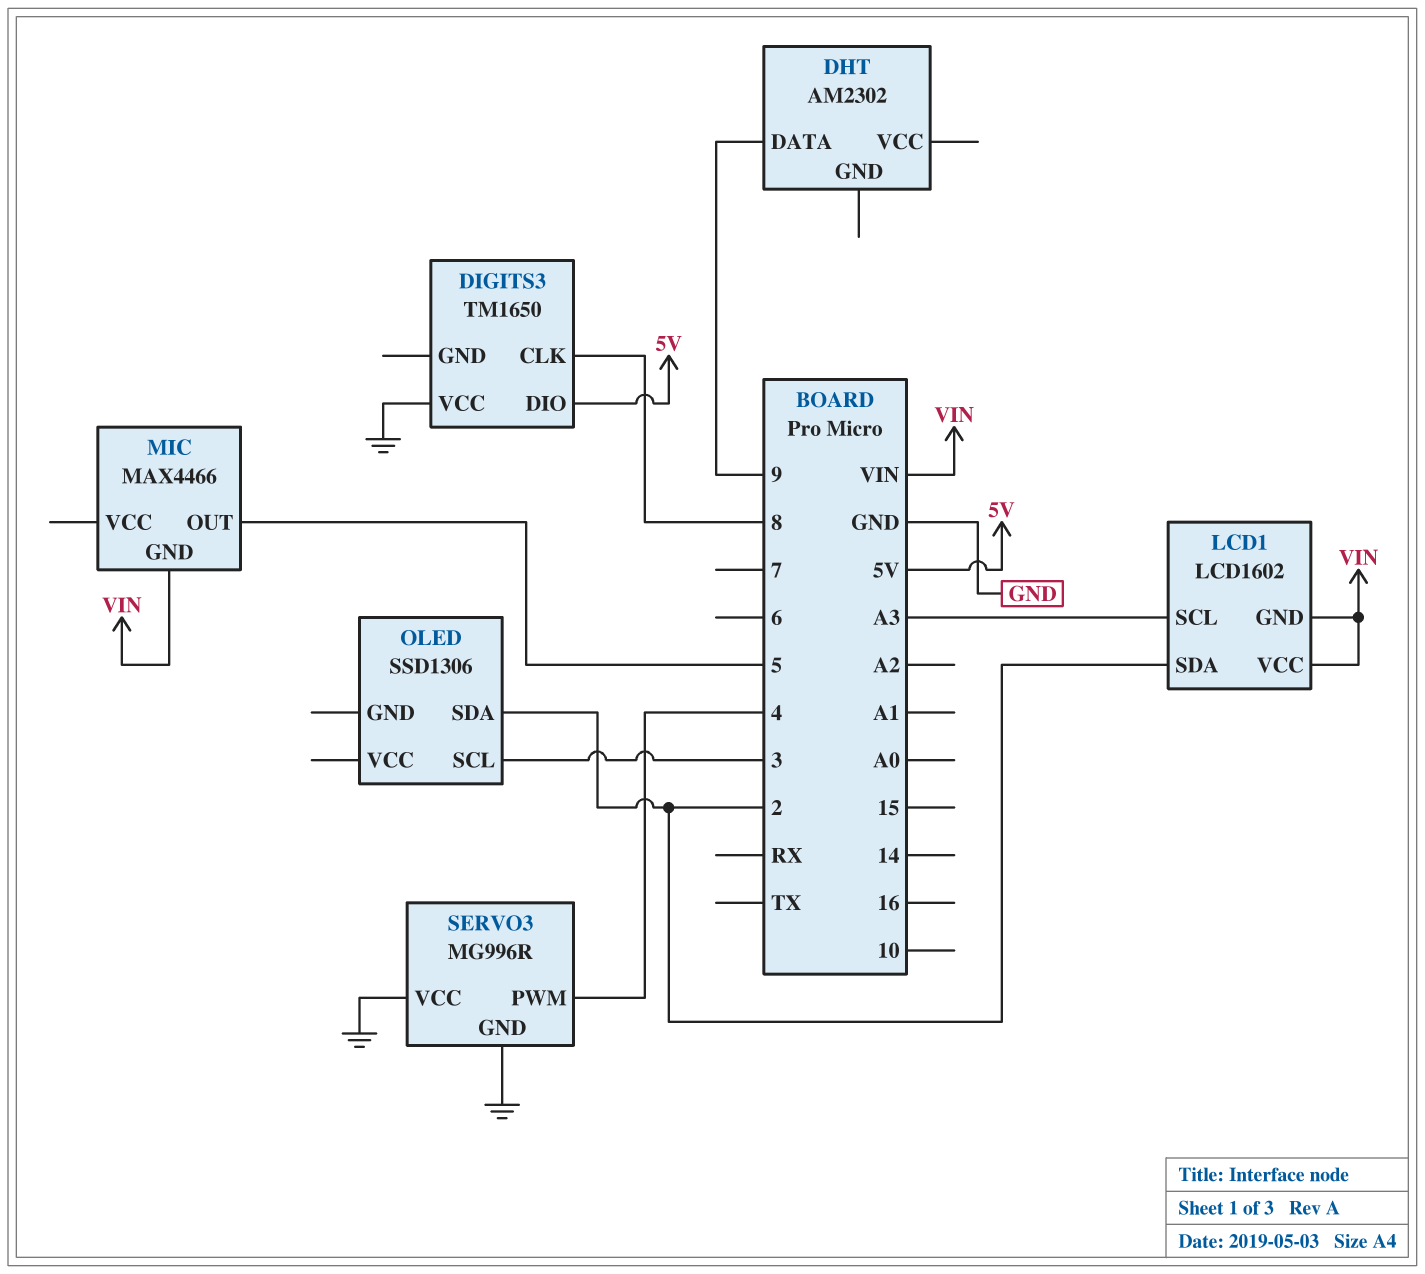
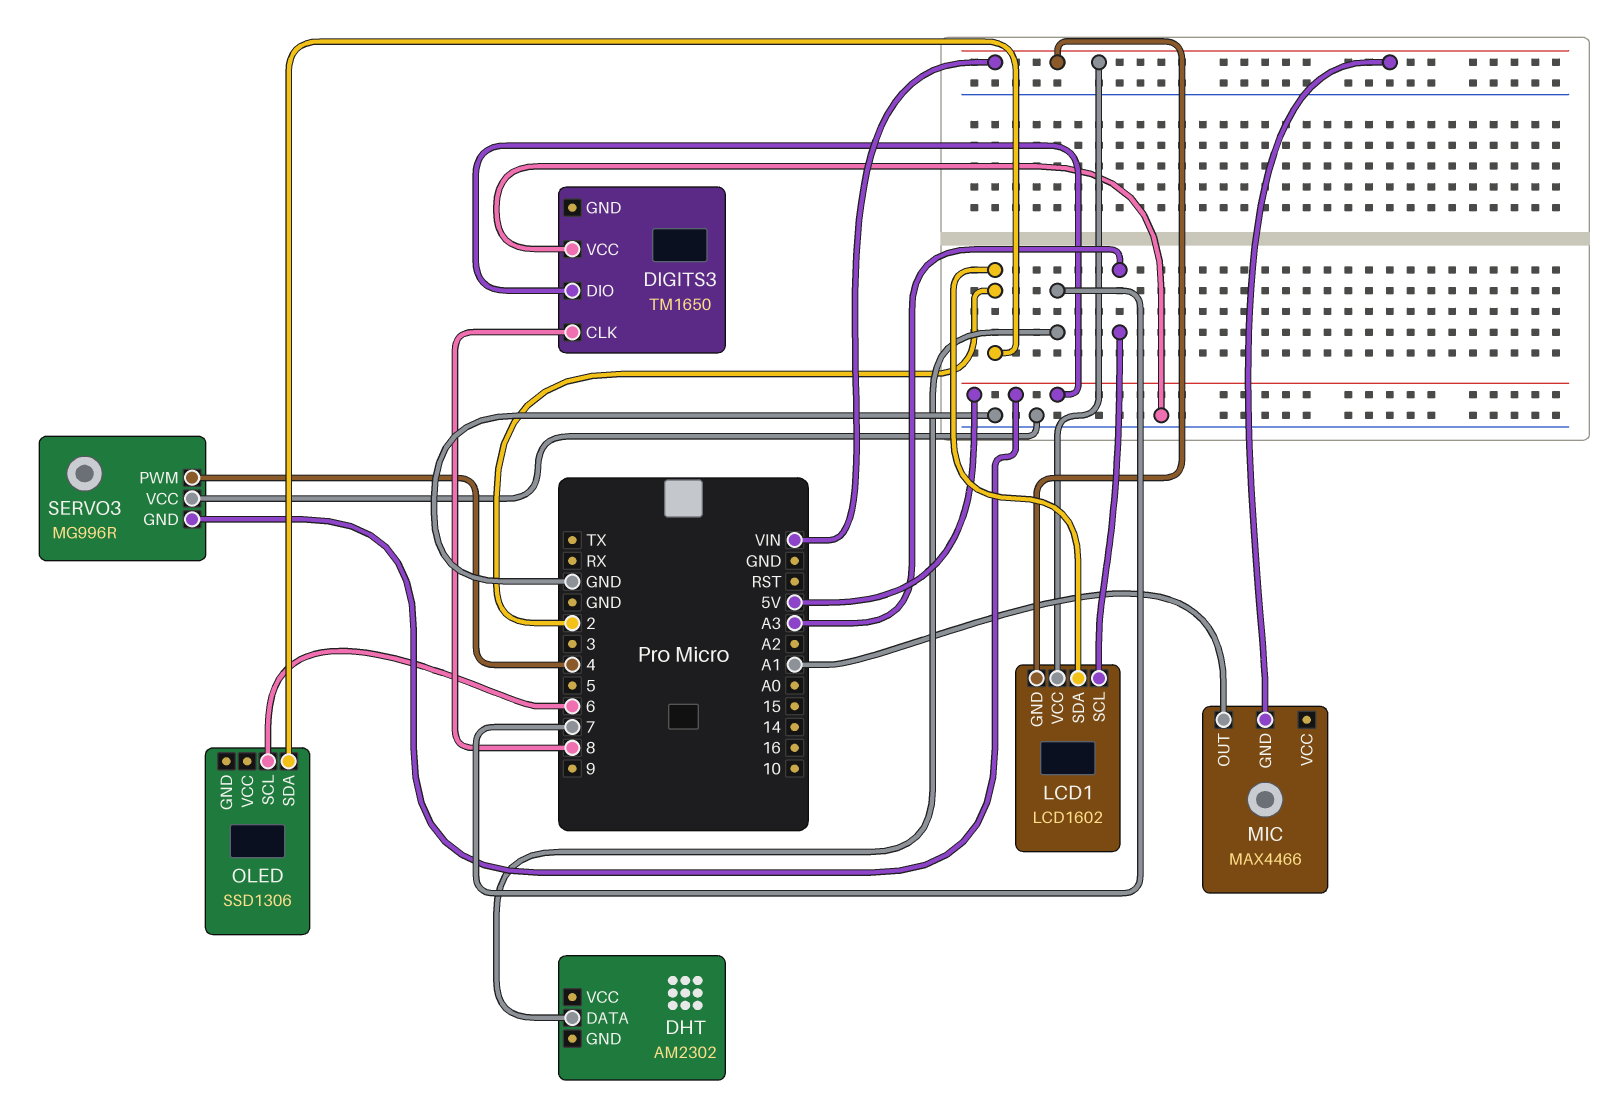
DHT pin DATA: 9 -> 7
MIC pin OUT: 5 -> A1
OLED pin SCL: 3 -> 6
SERVO3 pin GND: GND -> 5V

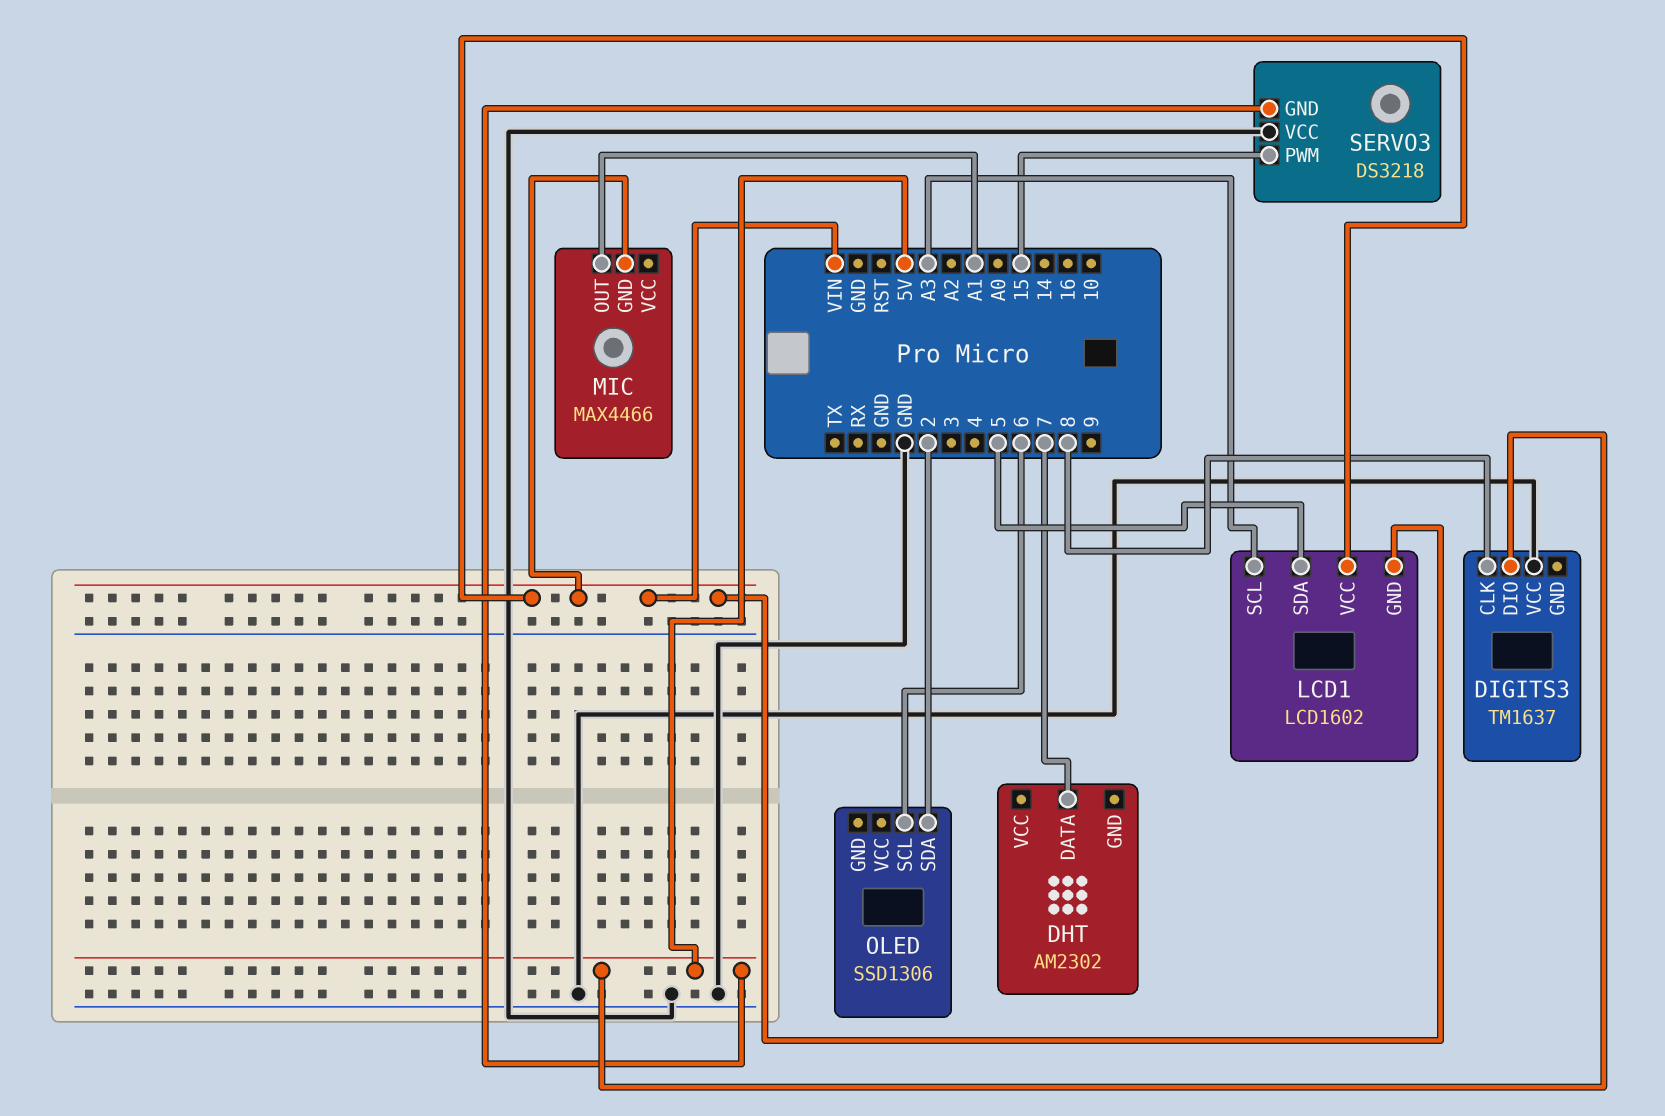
DIGITS3: TM1650 -> TM1637
LCD1 pin SDA: 2 -> 5
SERVO3: MG996R -> DS3218
SERVO3 pin PWM: 4 -> 15

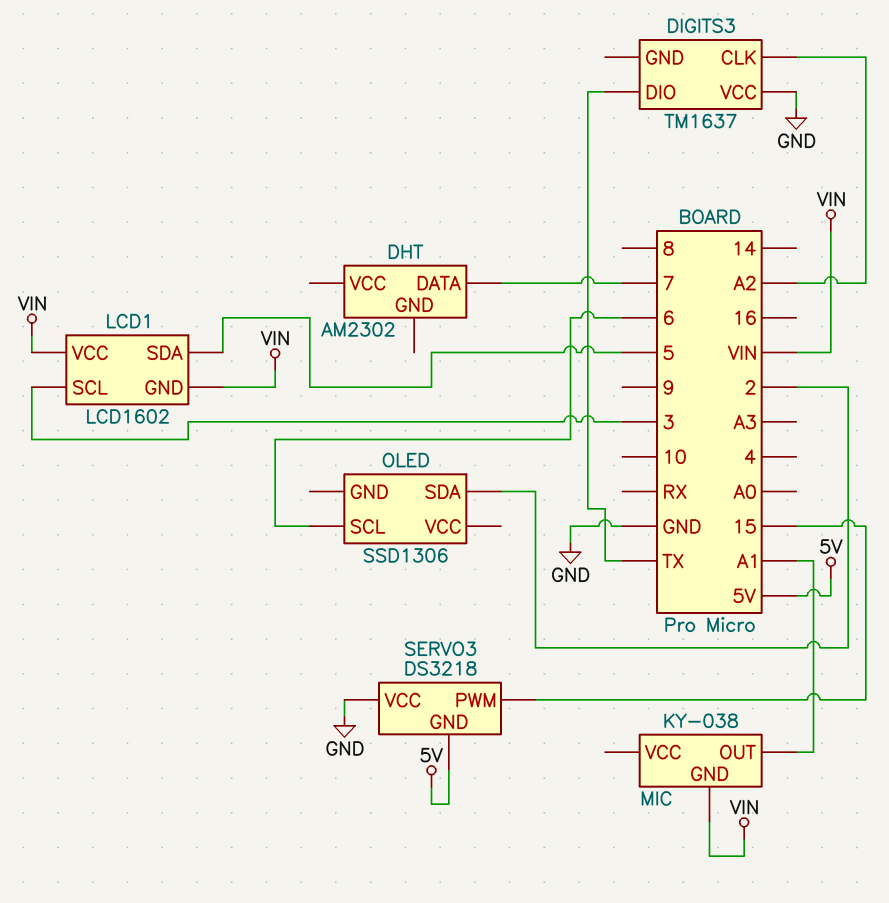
DIGITS3 pin CLK: 8 -> A2
DIGITS3 pin DIO: 5V -> TX
LCD1 pin SCL: A3 -> 3
MIC: MAX4466 -> KY-038

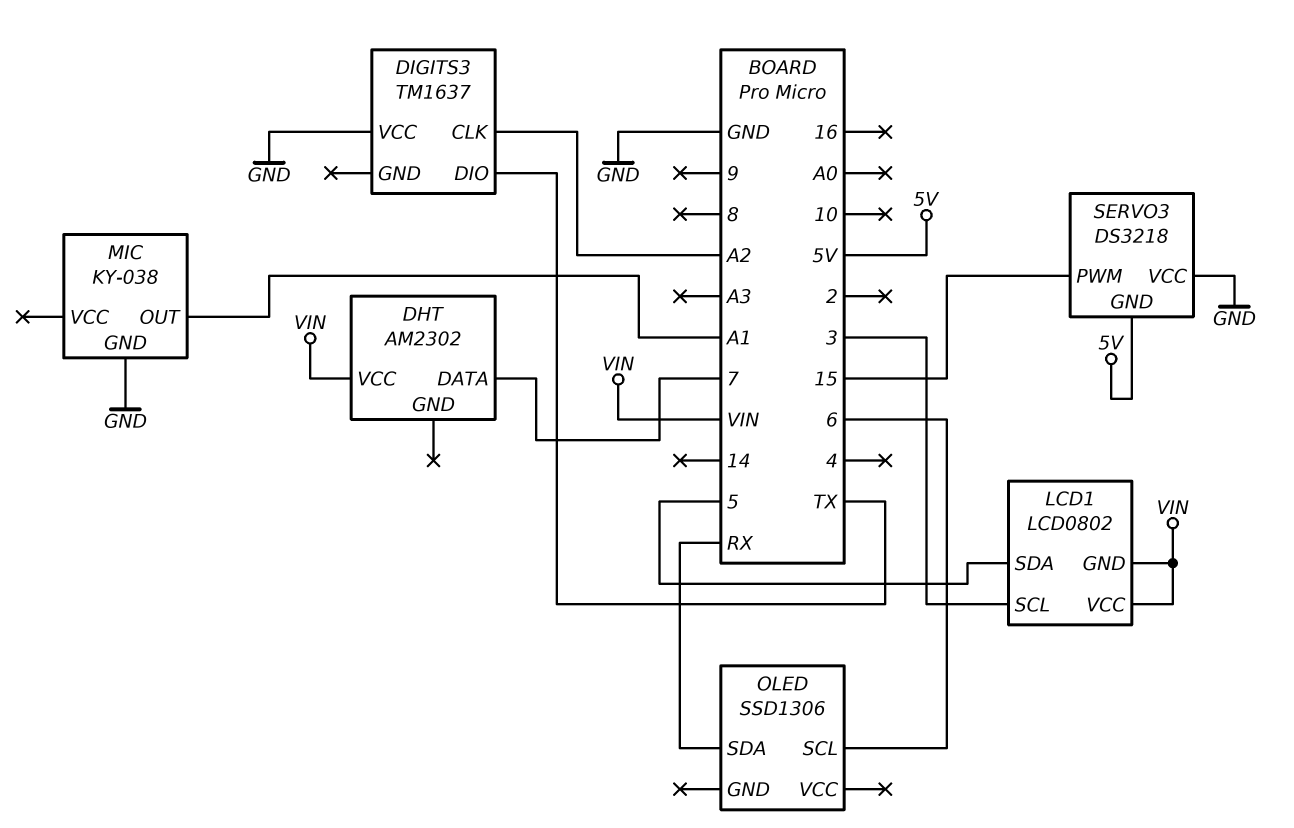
DHT pin VCC: none -> VIN
LCD1: LCD1602 -> LCD0802
MIC pin GND: VIN -> GND
OLED pin SDA: 2 -> RX

